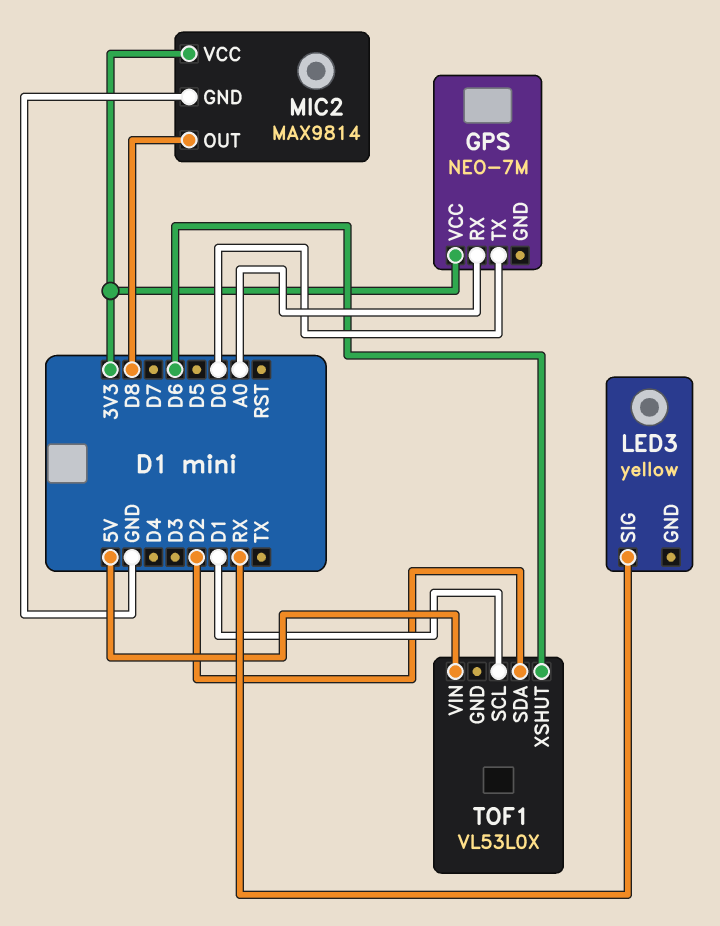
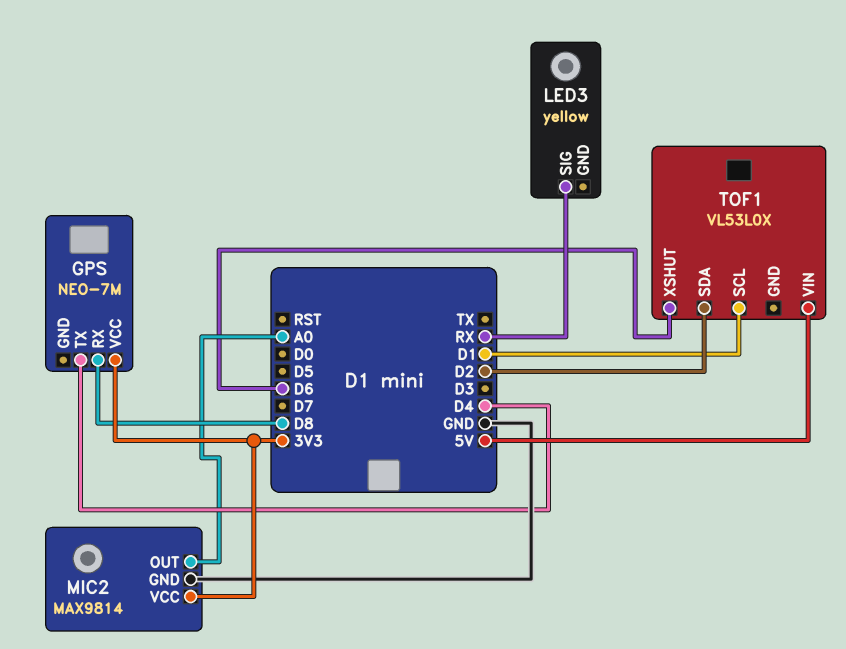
GPS pin RX: A0 -> D8
GPS pin TX: D0 -> D4
MIC2 pin OUT: D8 -> A0

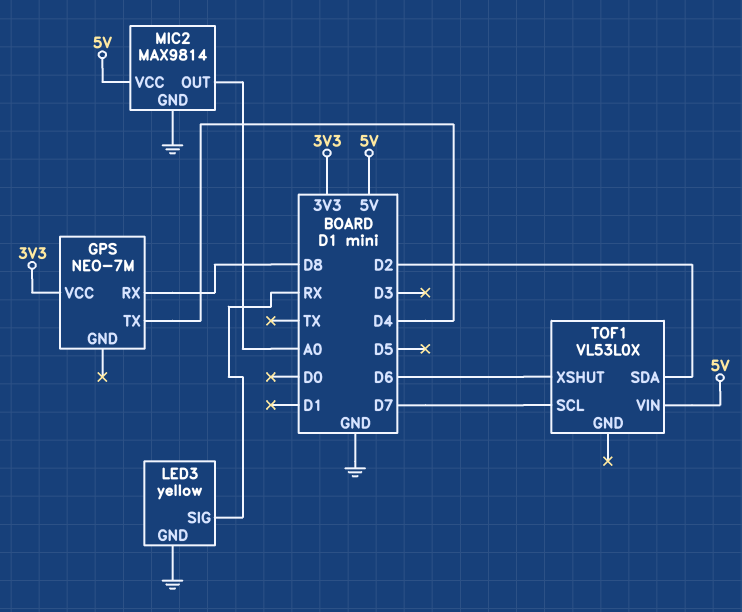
LED3 pin GND: none -> GND
MIC2 pin VCC: 3V3 -> 5V
TOF1 pin SCL: D1 -> D7

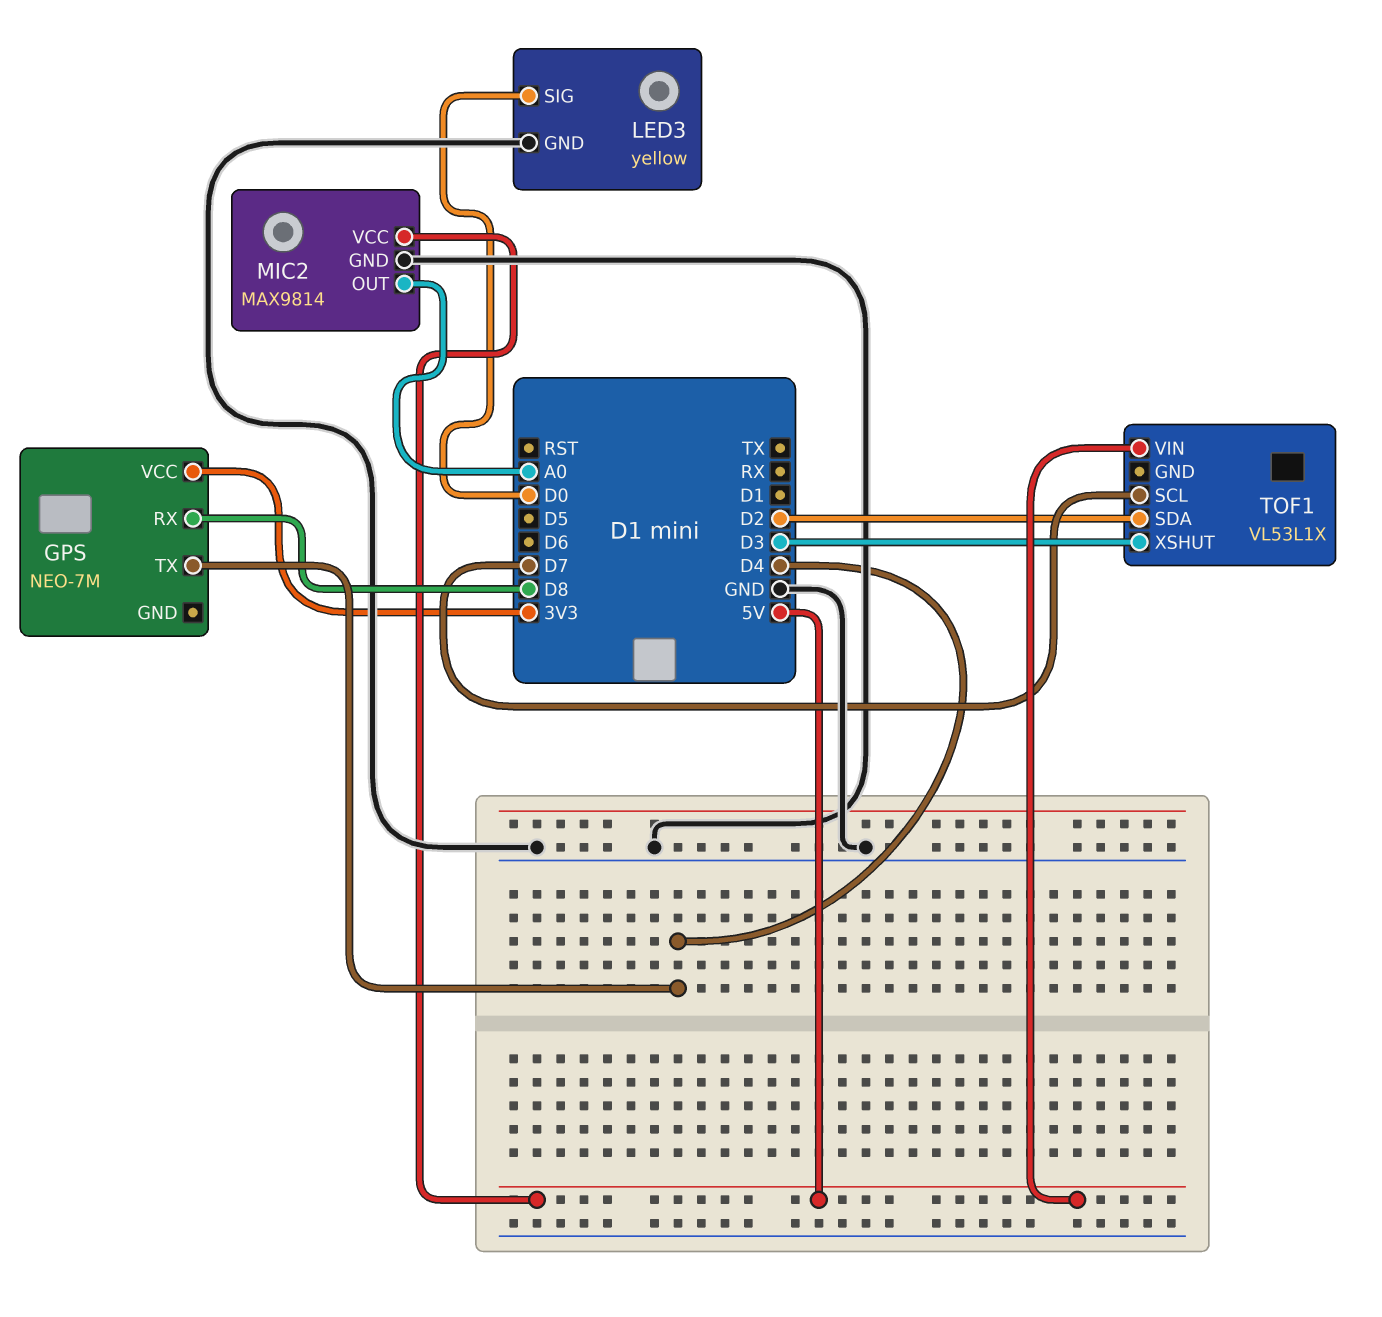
LED3 pin SIG: RX -> D0
TOF1: VL53L0X -> VL53L1X
TOF1 pin XSHUT: D6 -> D3

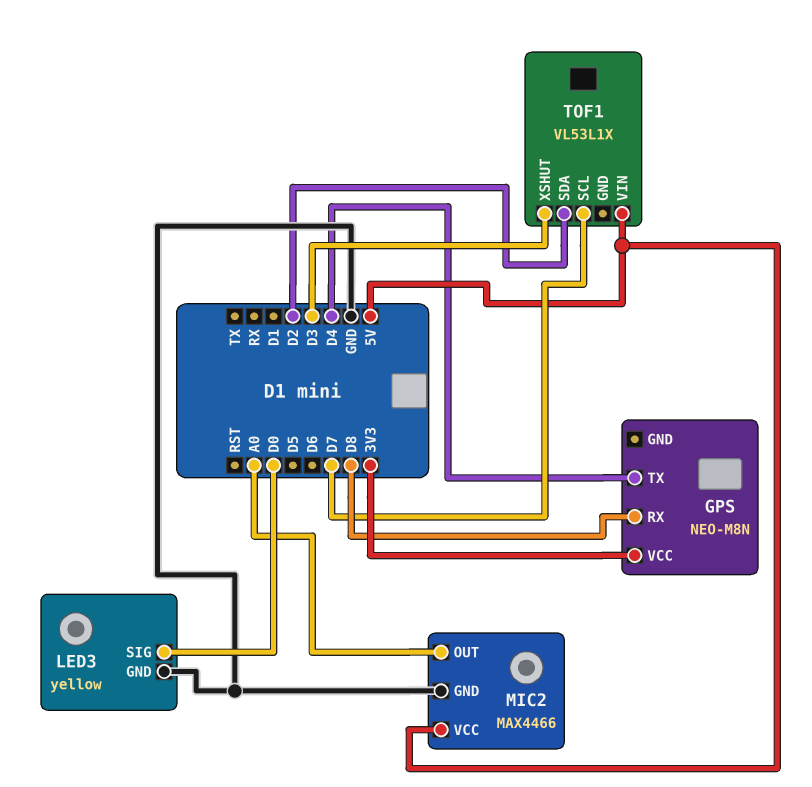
GPS: NEO-7M -> NEO-M8N
MIC2: MAX9814 -> MAX4466

